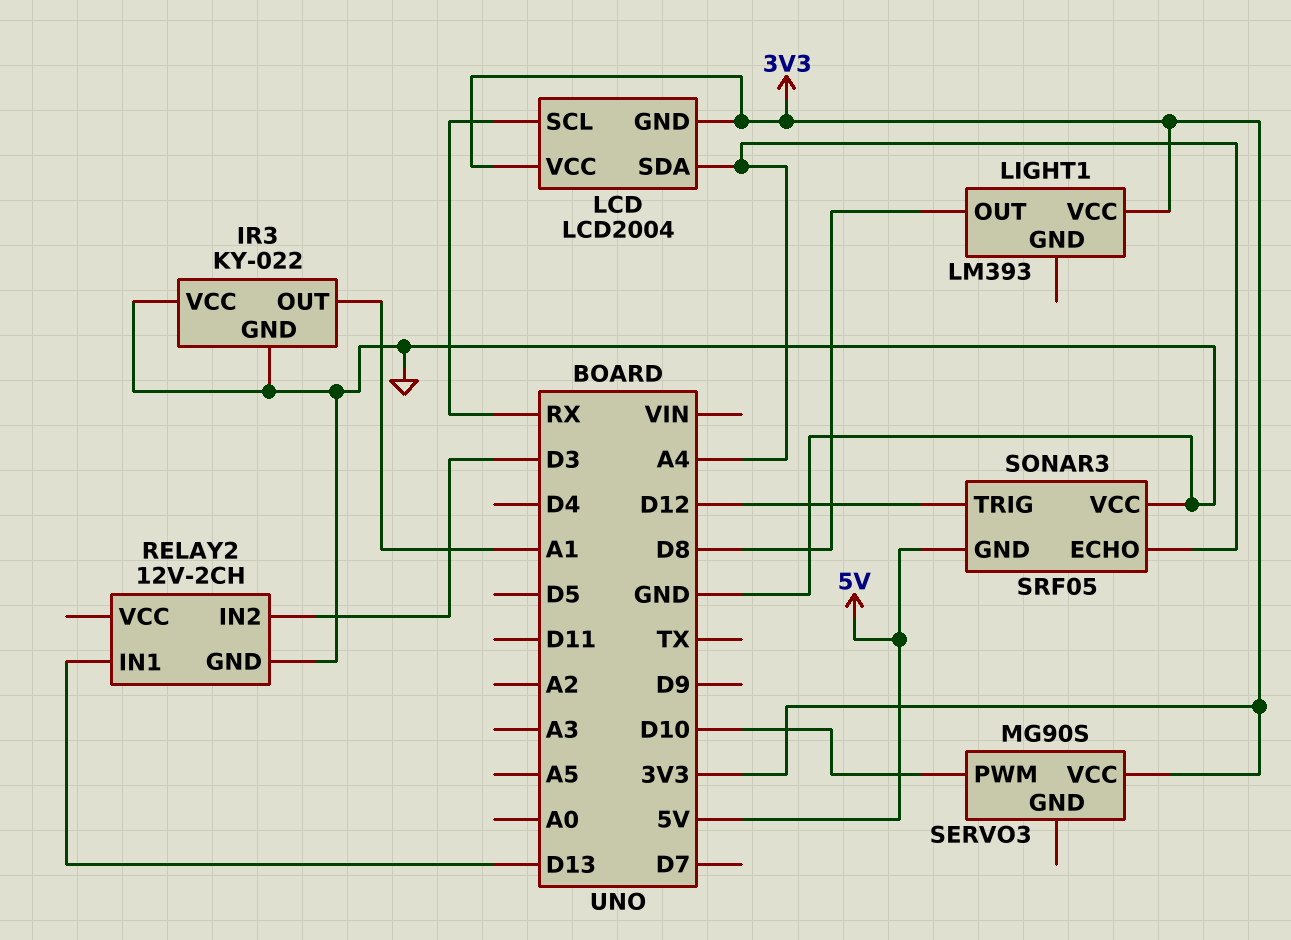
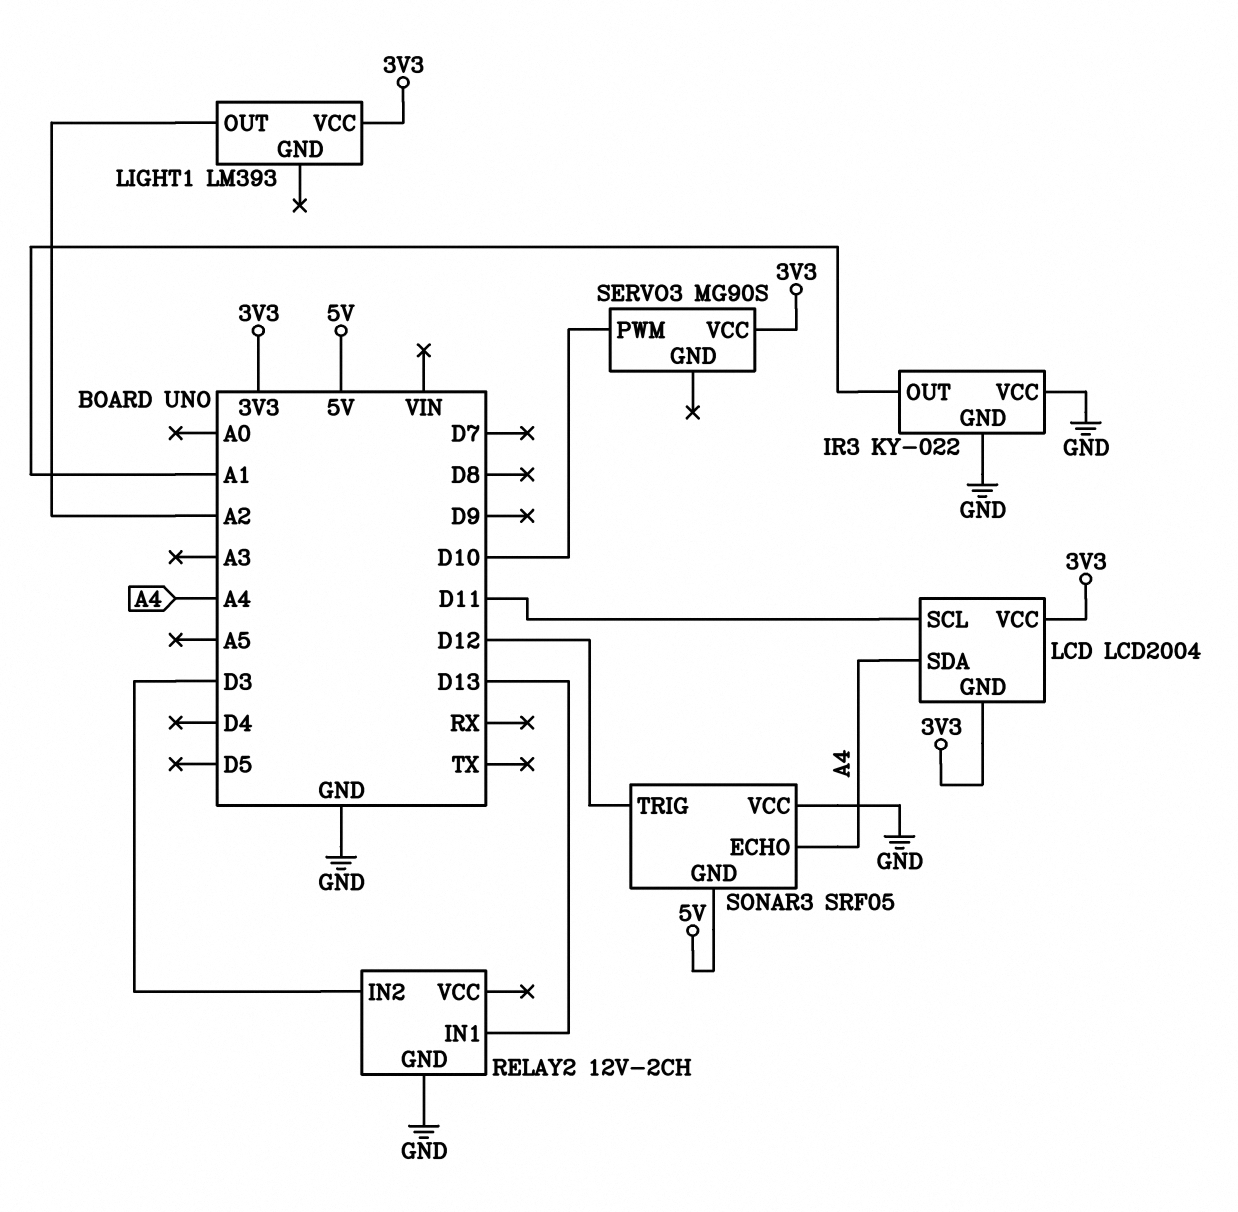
LCD pin SCL: RX -> D11
LIGHT1 pin OUT: D8 -> A2

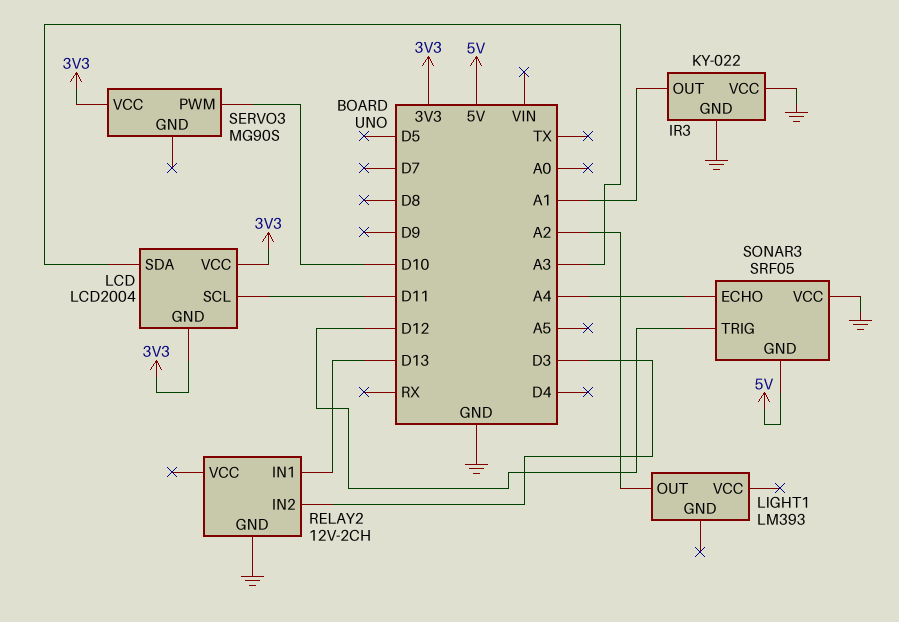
LCD pin SDA: A4 -> A3
LIGHT1 pin VCC: 3V3 -> none

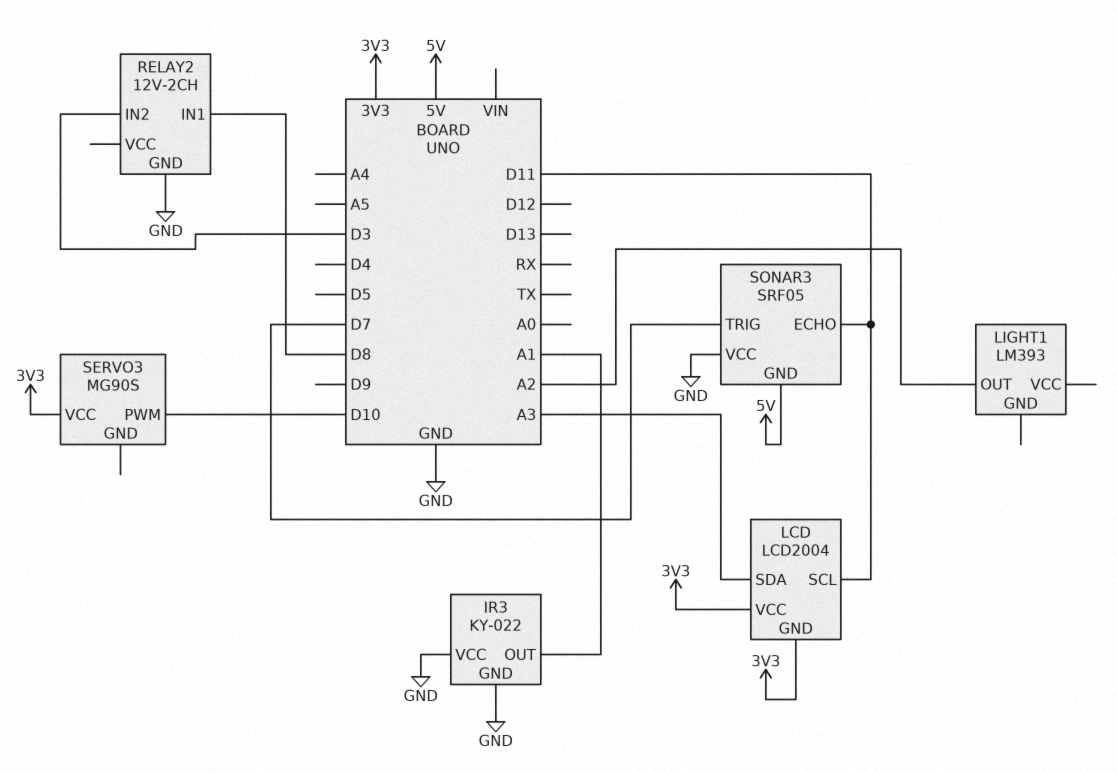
RELAY2 pin IN1: D13 -> D8
SONAR3 pin ECHO: A4 -> D11
SONAR3 pin TRIG: D12 -> D7

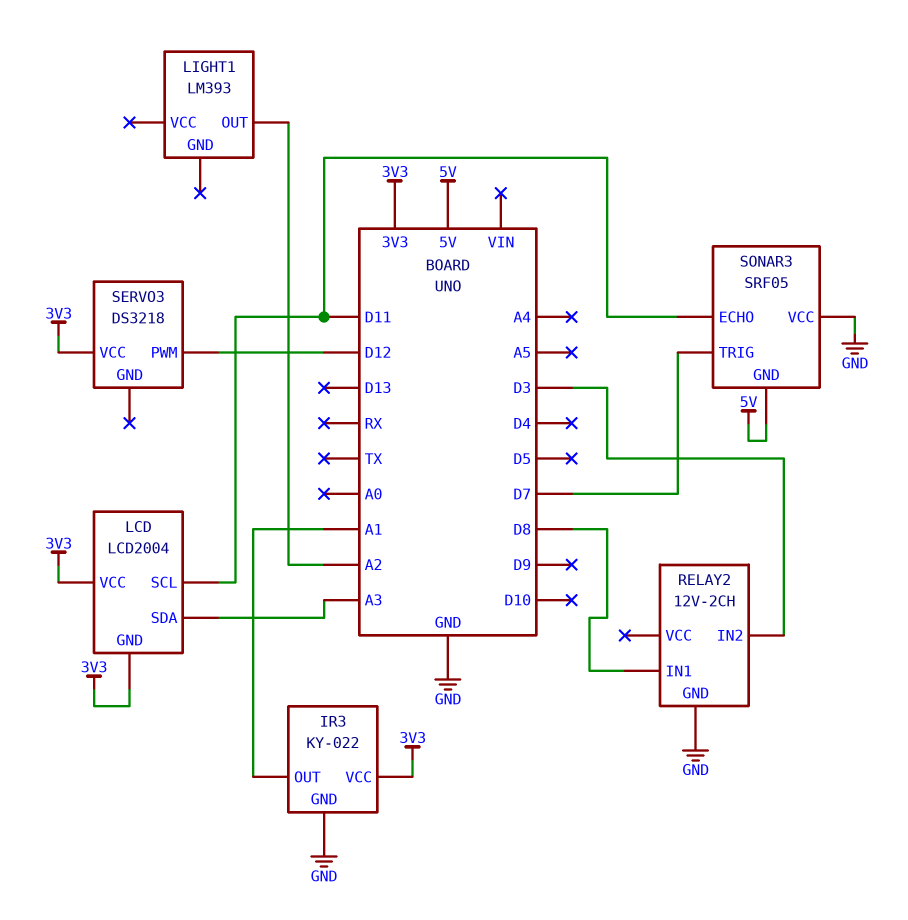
IR3 pin VCC: GND -> 3V3
SERVO3: MG90S -> DS3218
SERVO3 pin PWM: D10 -> D12

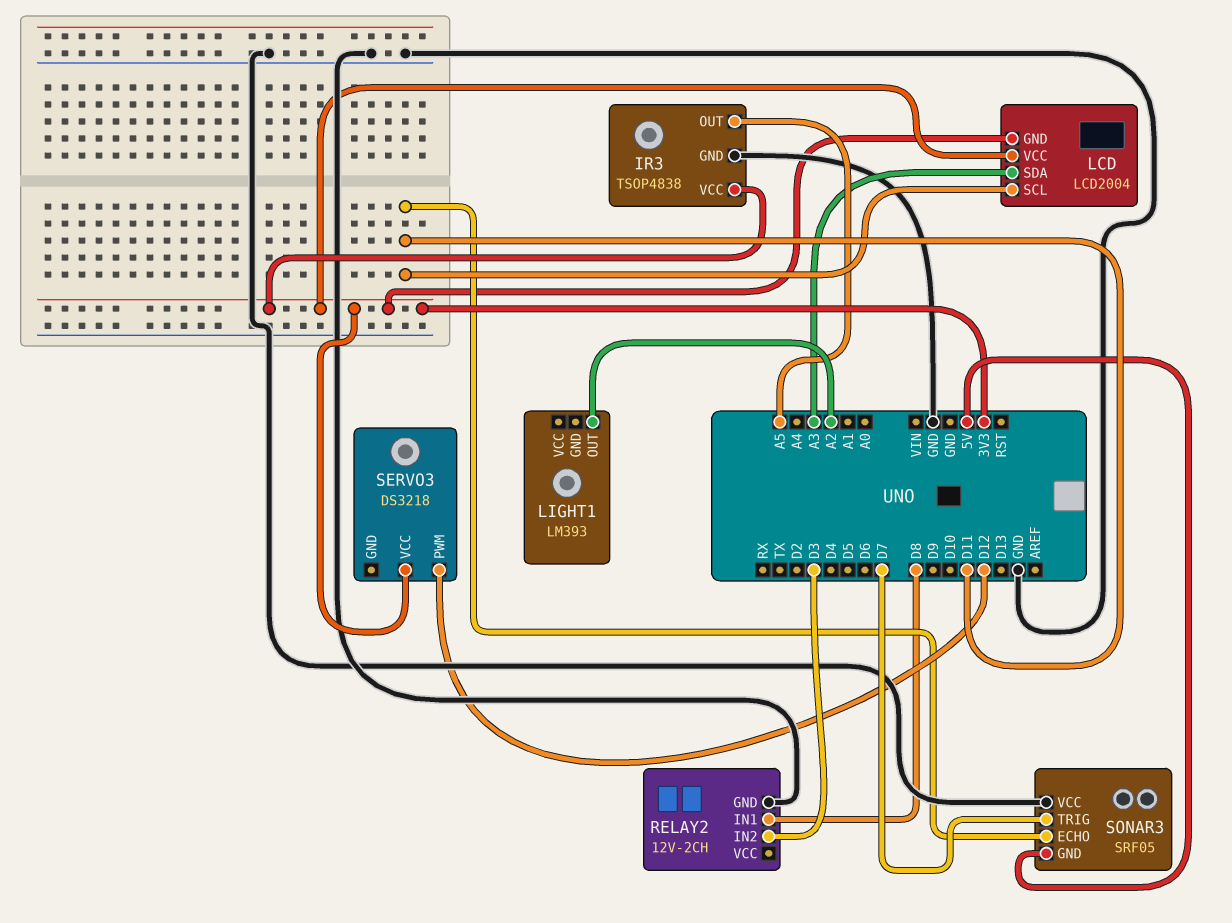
IR3: KY-022 -> TSOP4838
IR3 pin OUT: A1 -> A5

